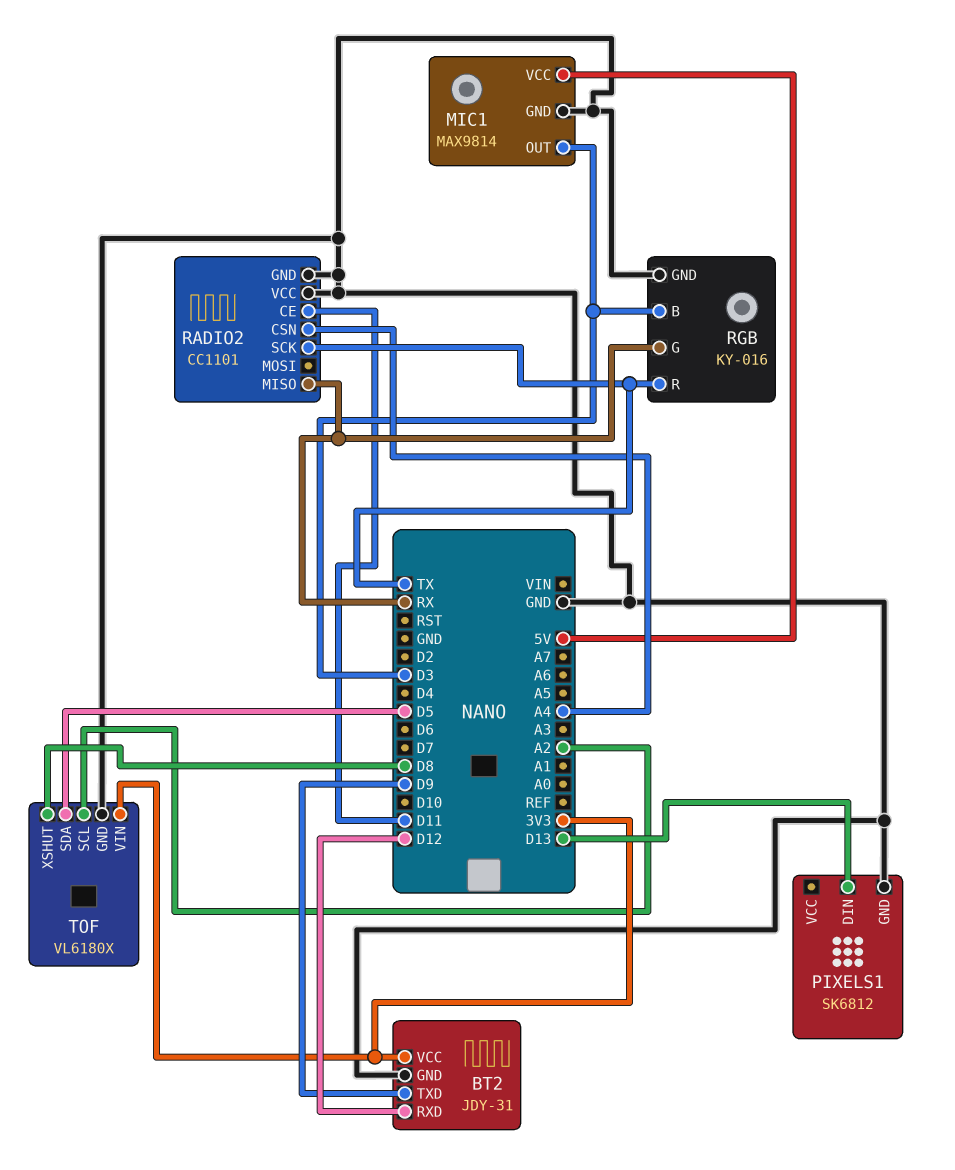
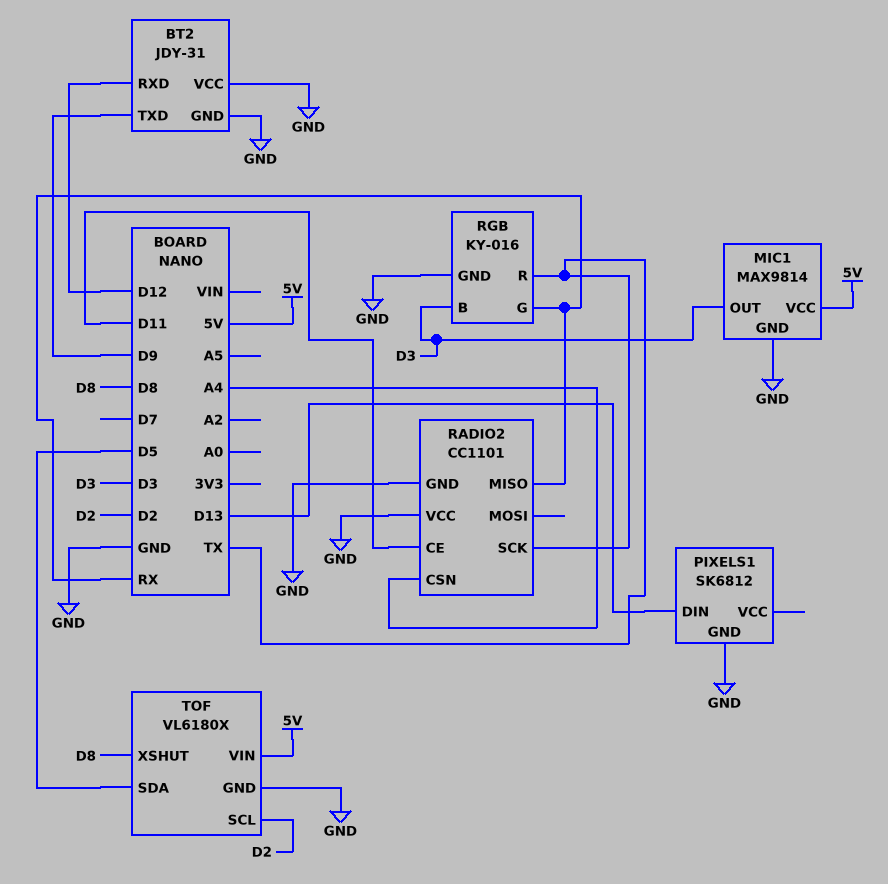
BT2 pin VCC: 3V3 -> GND
TOF pin SCL: A2 -> D2
TOF pin VIN: 3V3 -> 5V

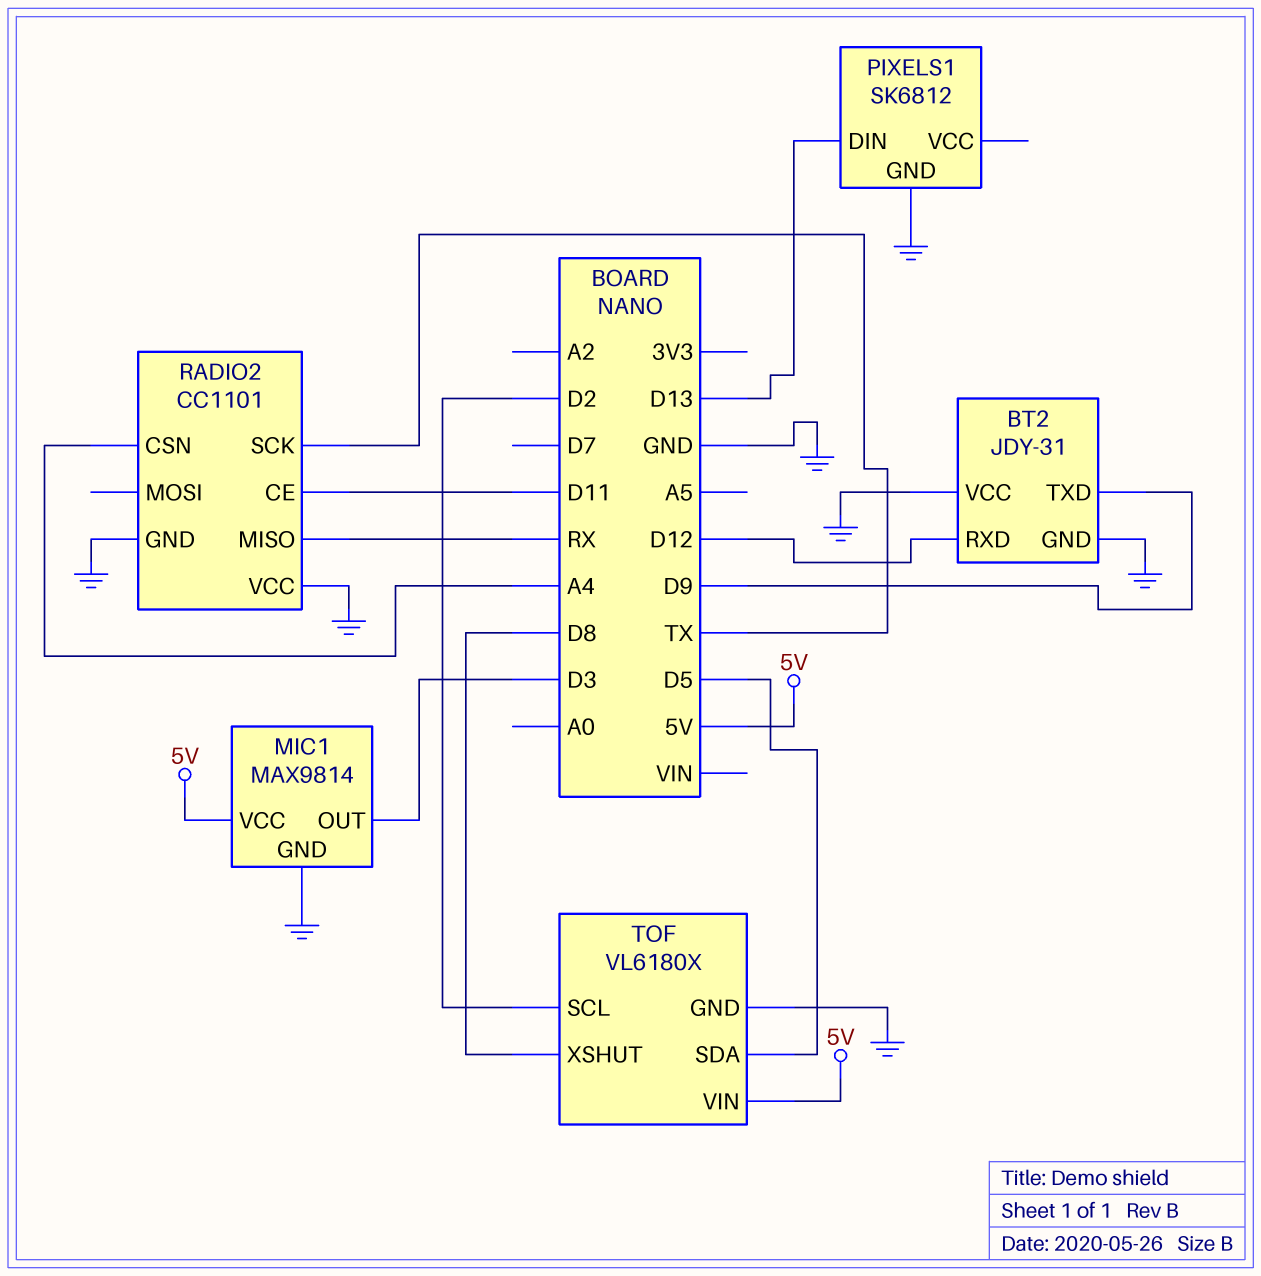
RGB: KY-016 -> none
RGB pin B: D3 -> none
RGB pin G: RX -> none
RGB pin GND: GND -> none
RGB pin R: TX -> none

